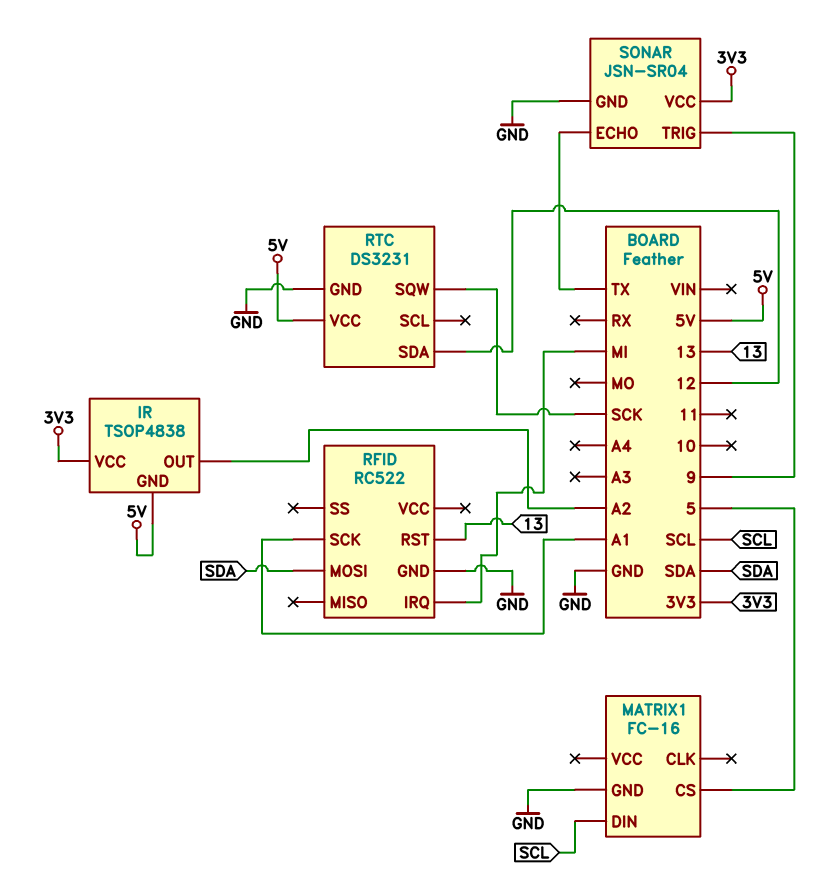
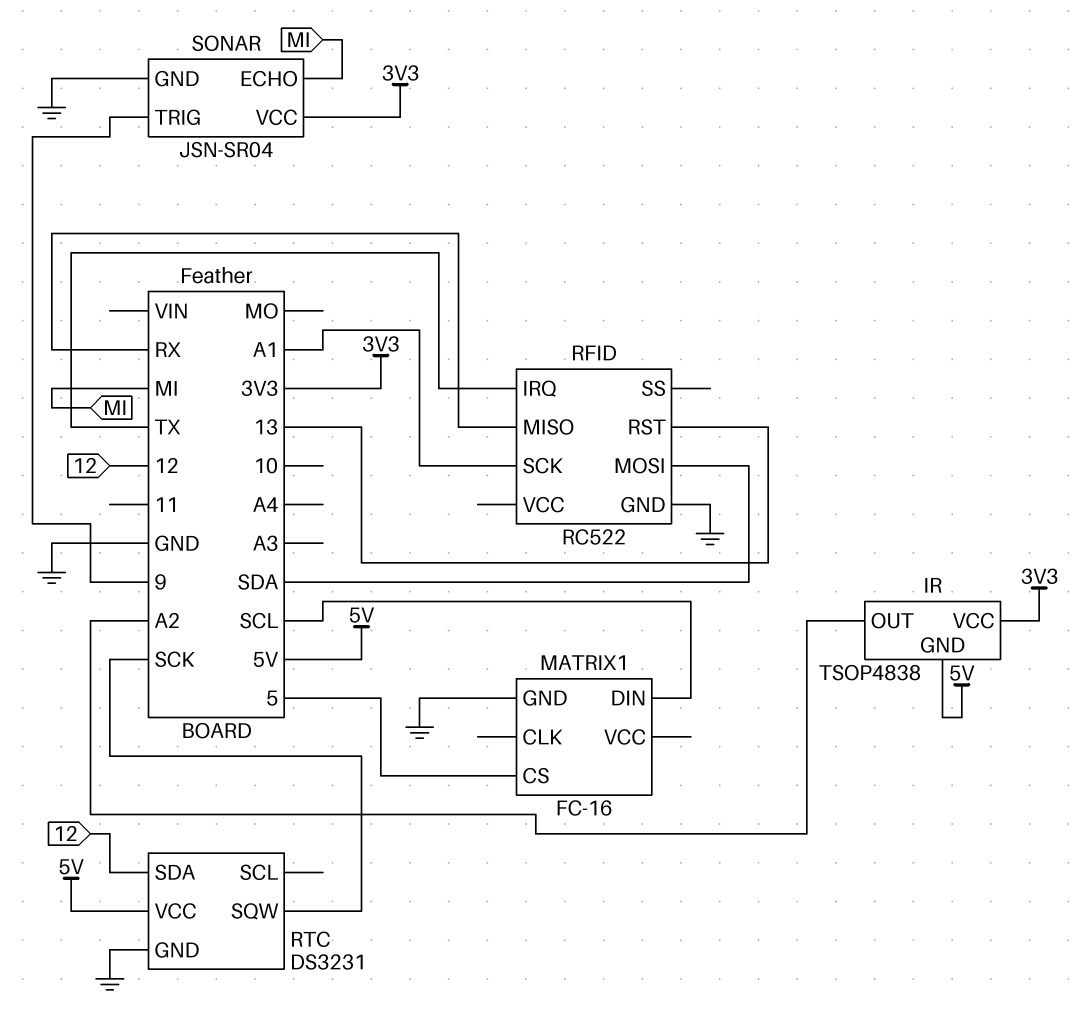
RFID pin IRQ: MI -> TX
RFID pin MISO: none -> RX
SONAR pin ECHO: TX -> MI

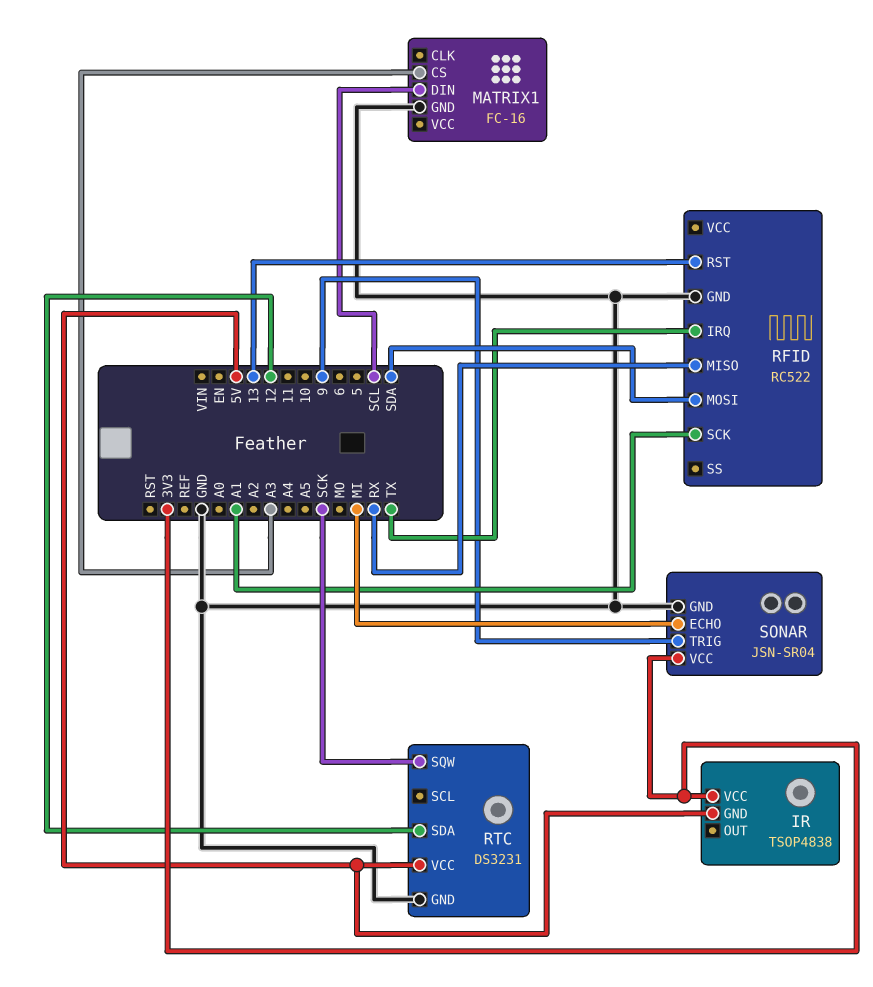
IR pin OUT: A2 -> none
MATRIX1 pin CS: 5 -> A3

